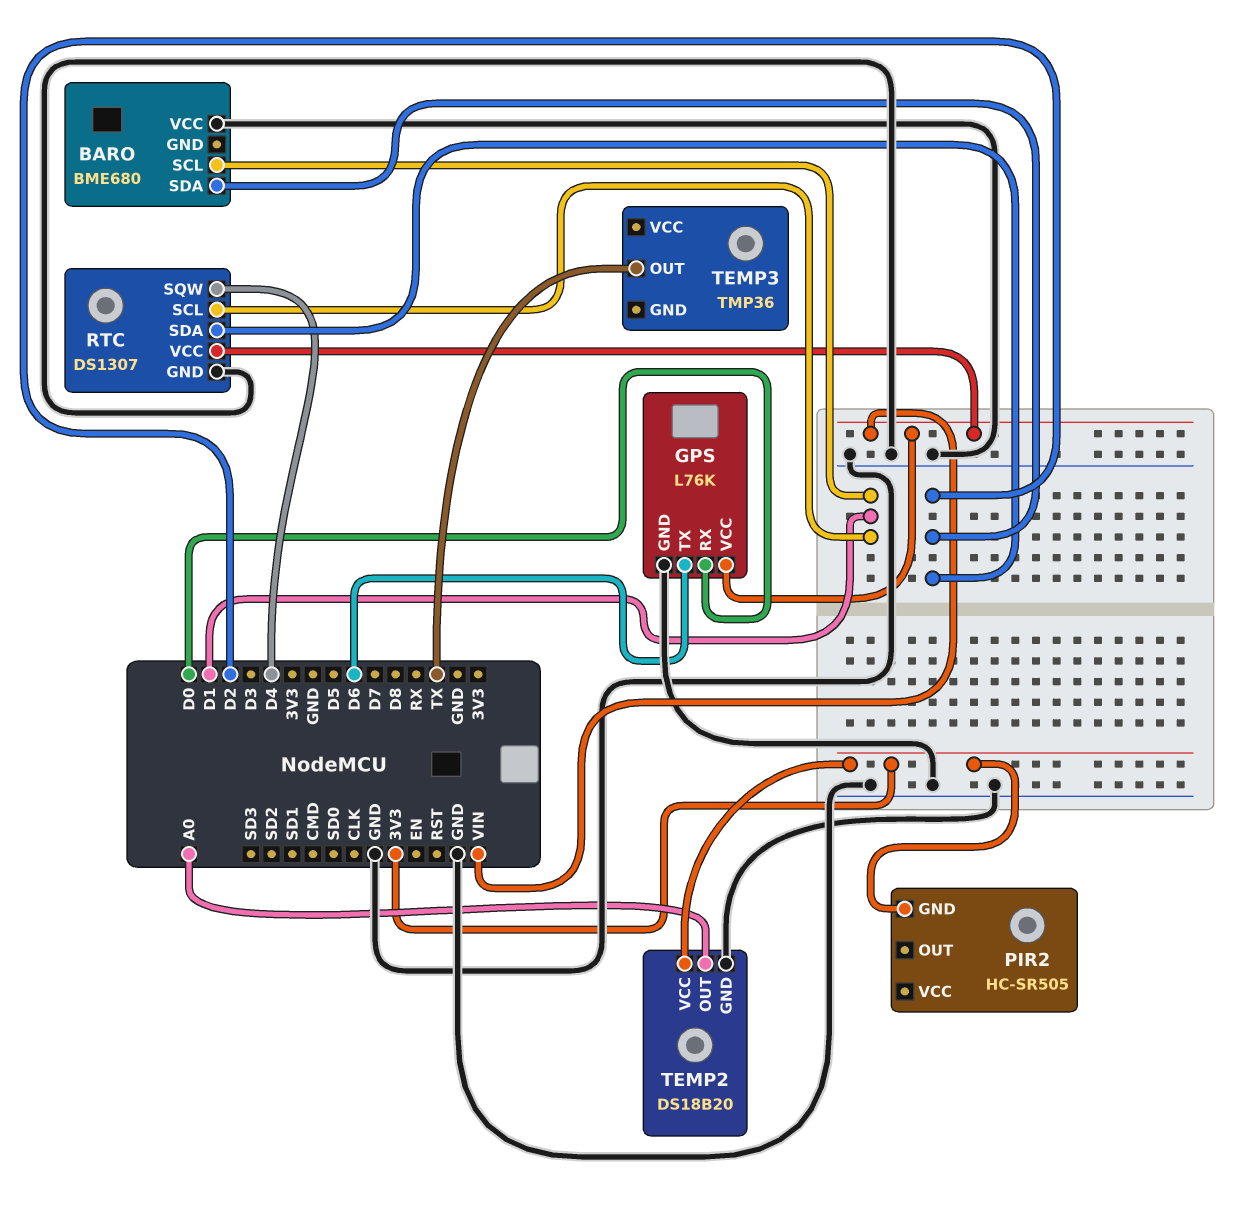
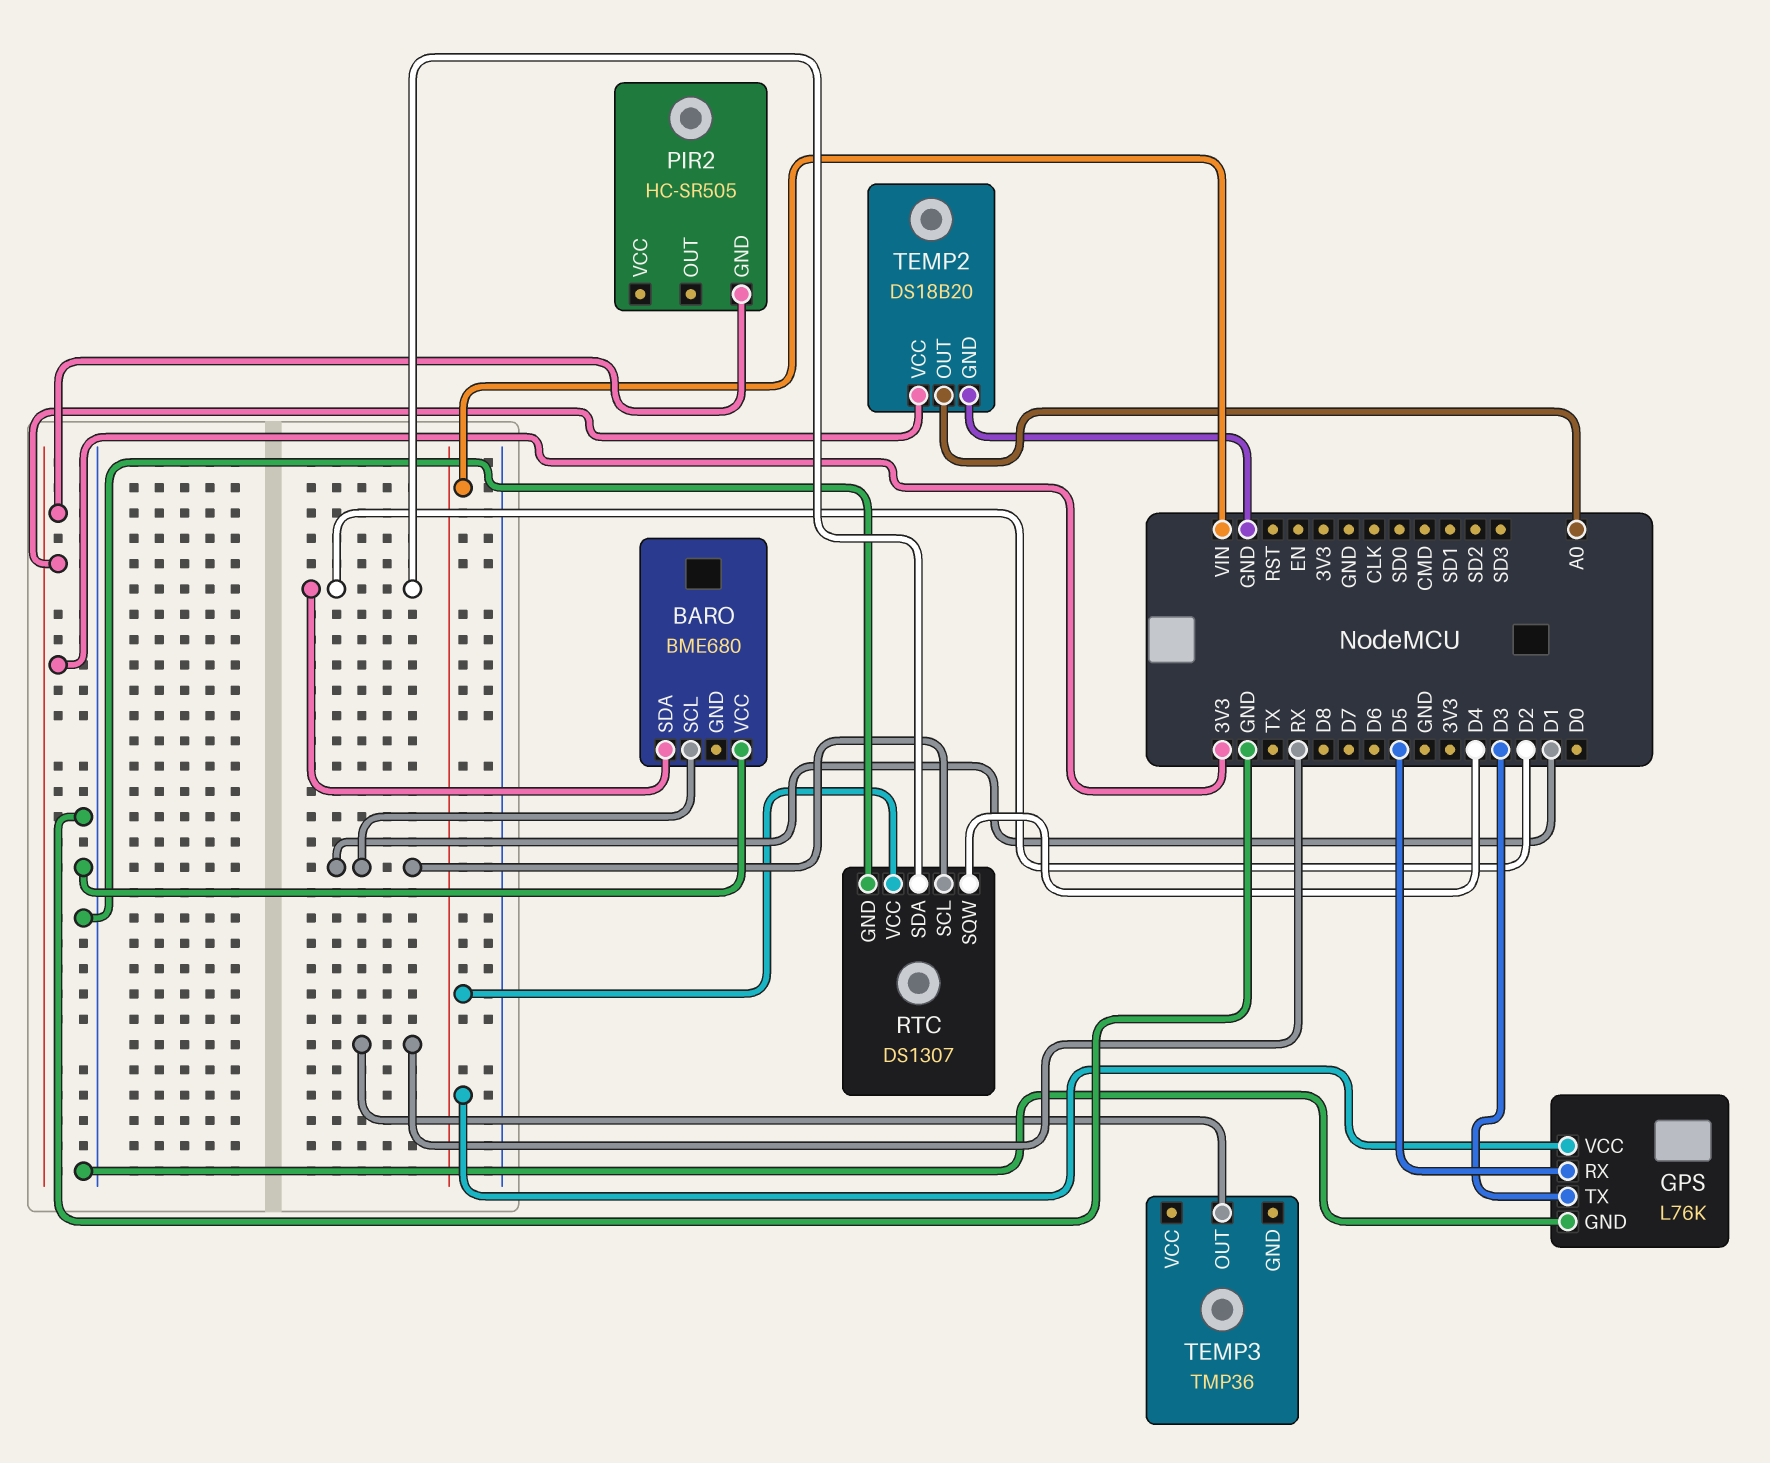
GPS pin RX: D0 -> D5
GPS pin TX: D6 -> D3
TEMP3 pin OUT: TX -> RX

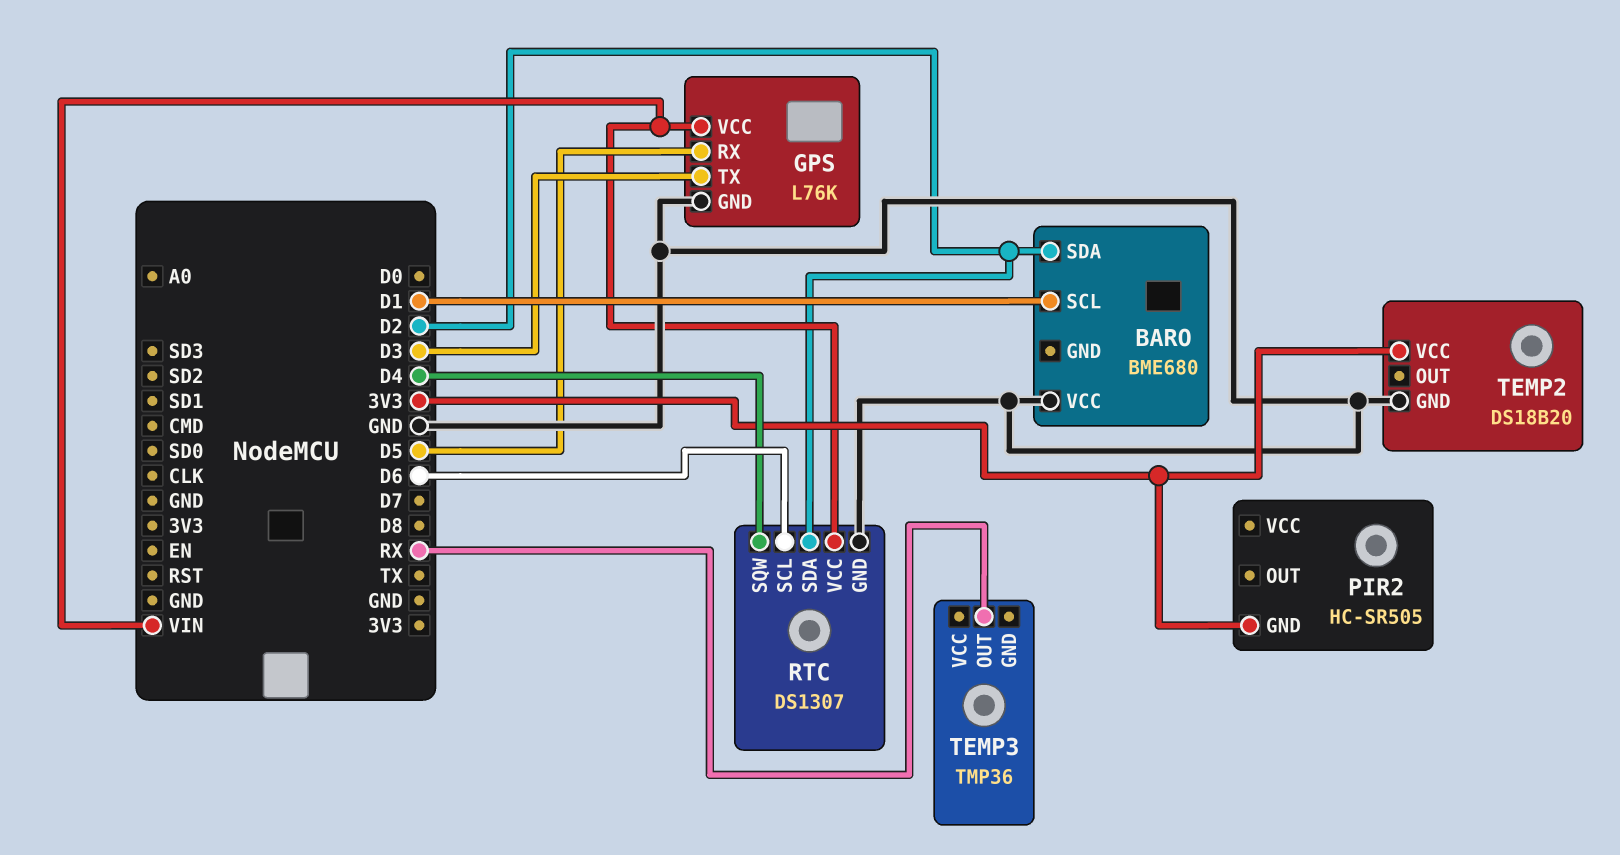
RTC pin SCL: D1 -> D6
TEMP2 pin OUT: A0 -> none

